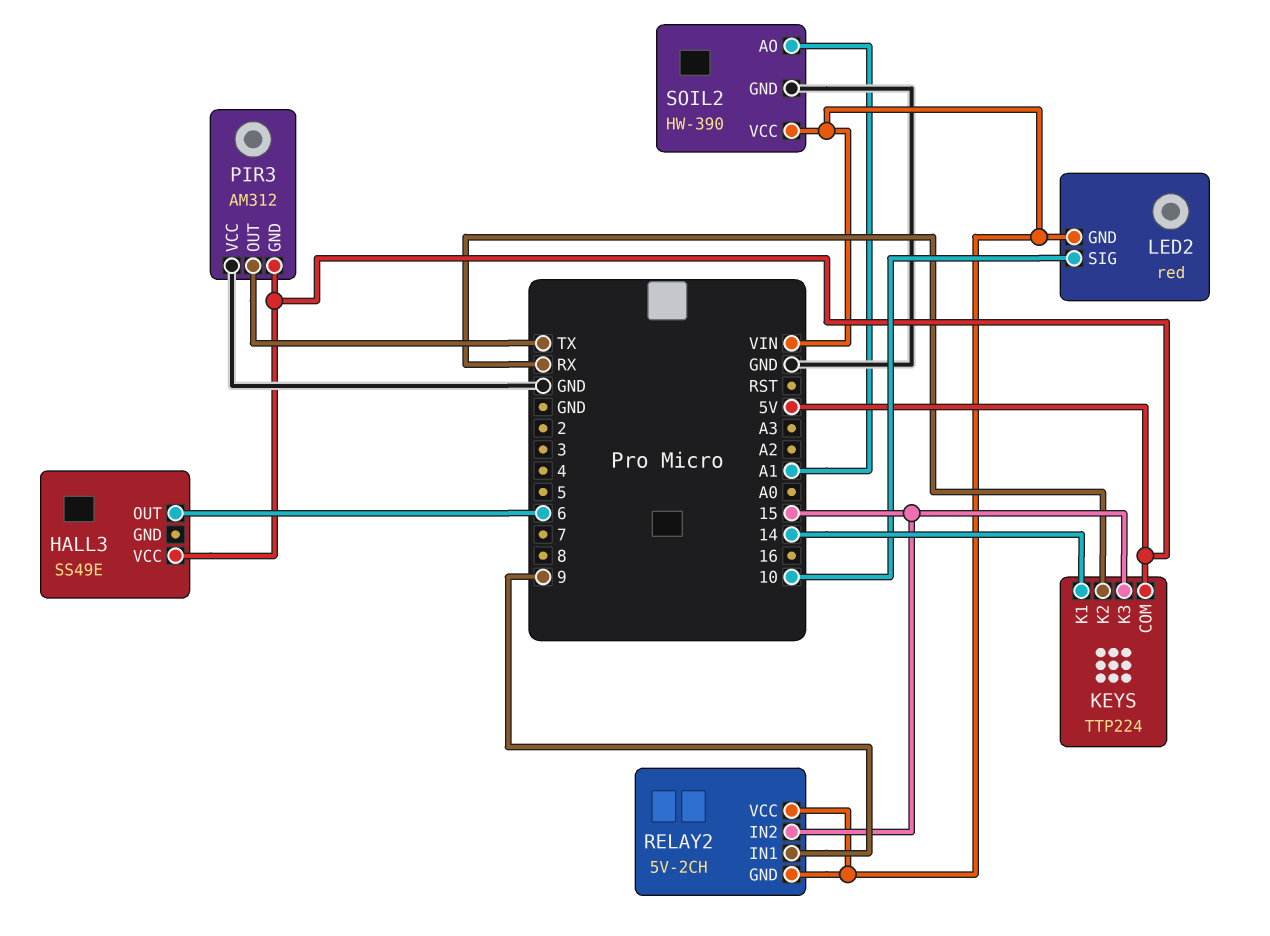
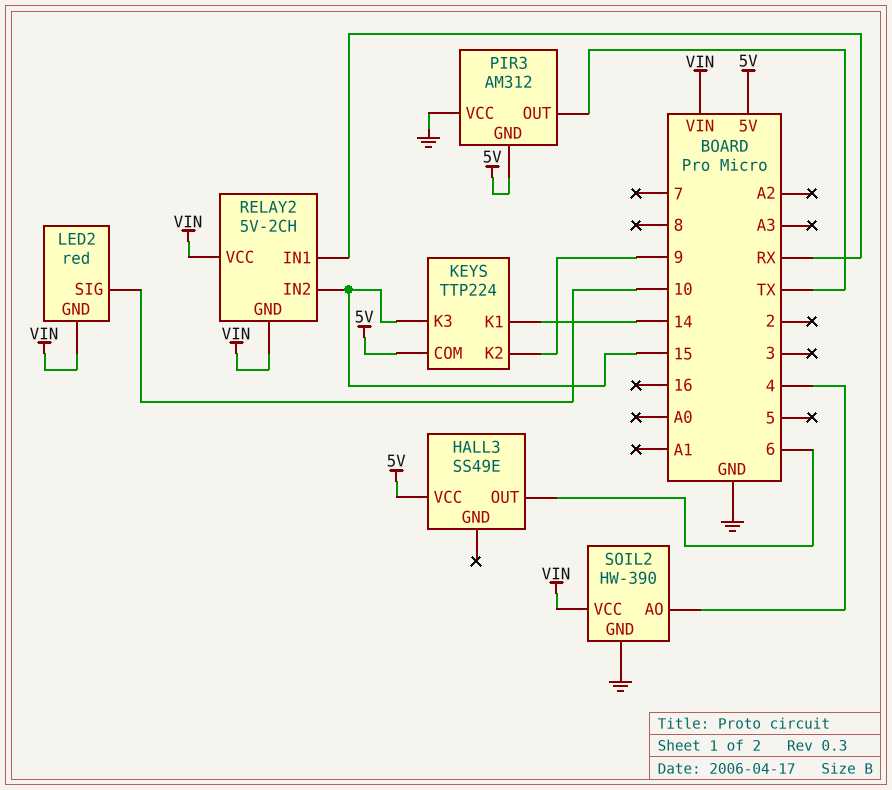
KEYS pin K2: RX -> 9
RELAY2 pin IN1: 9 -> RX
SOIL2 pin AO: A1 -> 4

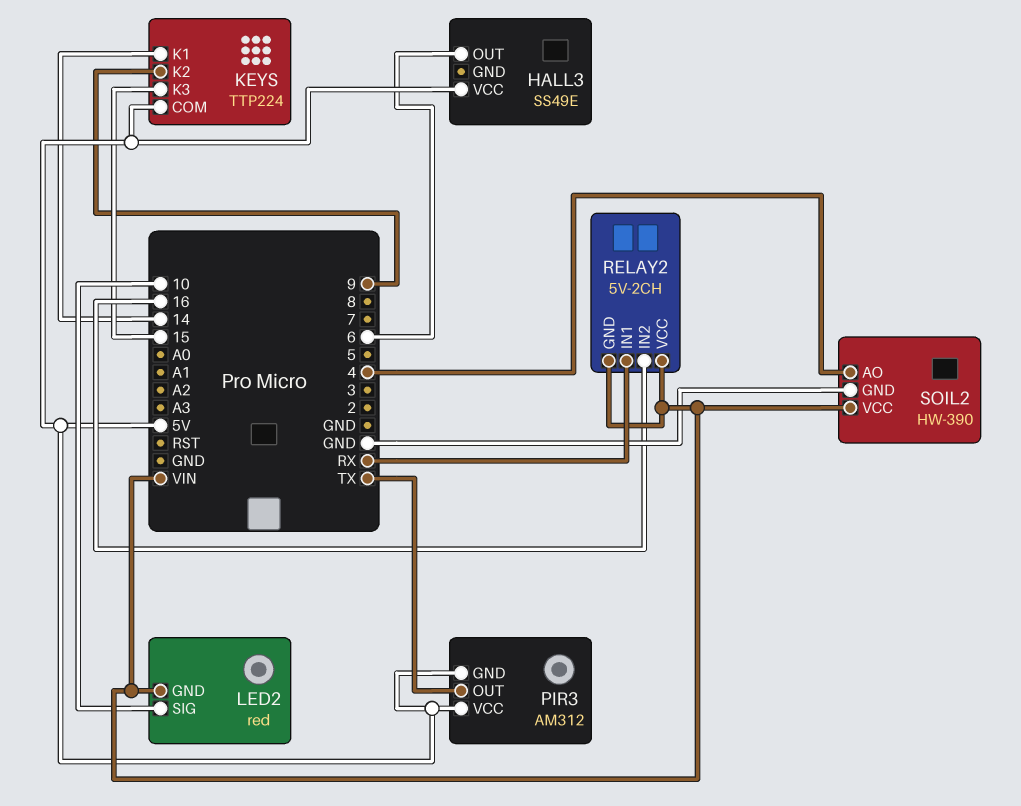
PIR3 pin VCC: GND -> 5V
RELAY2 pin IN2: 15 -> 16

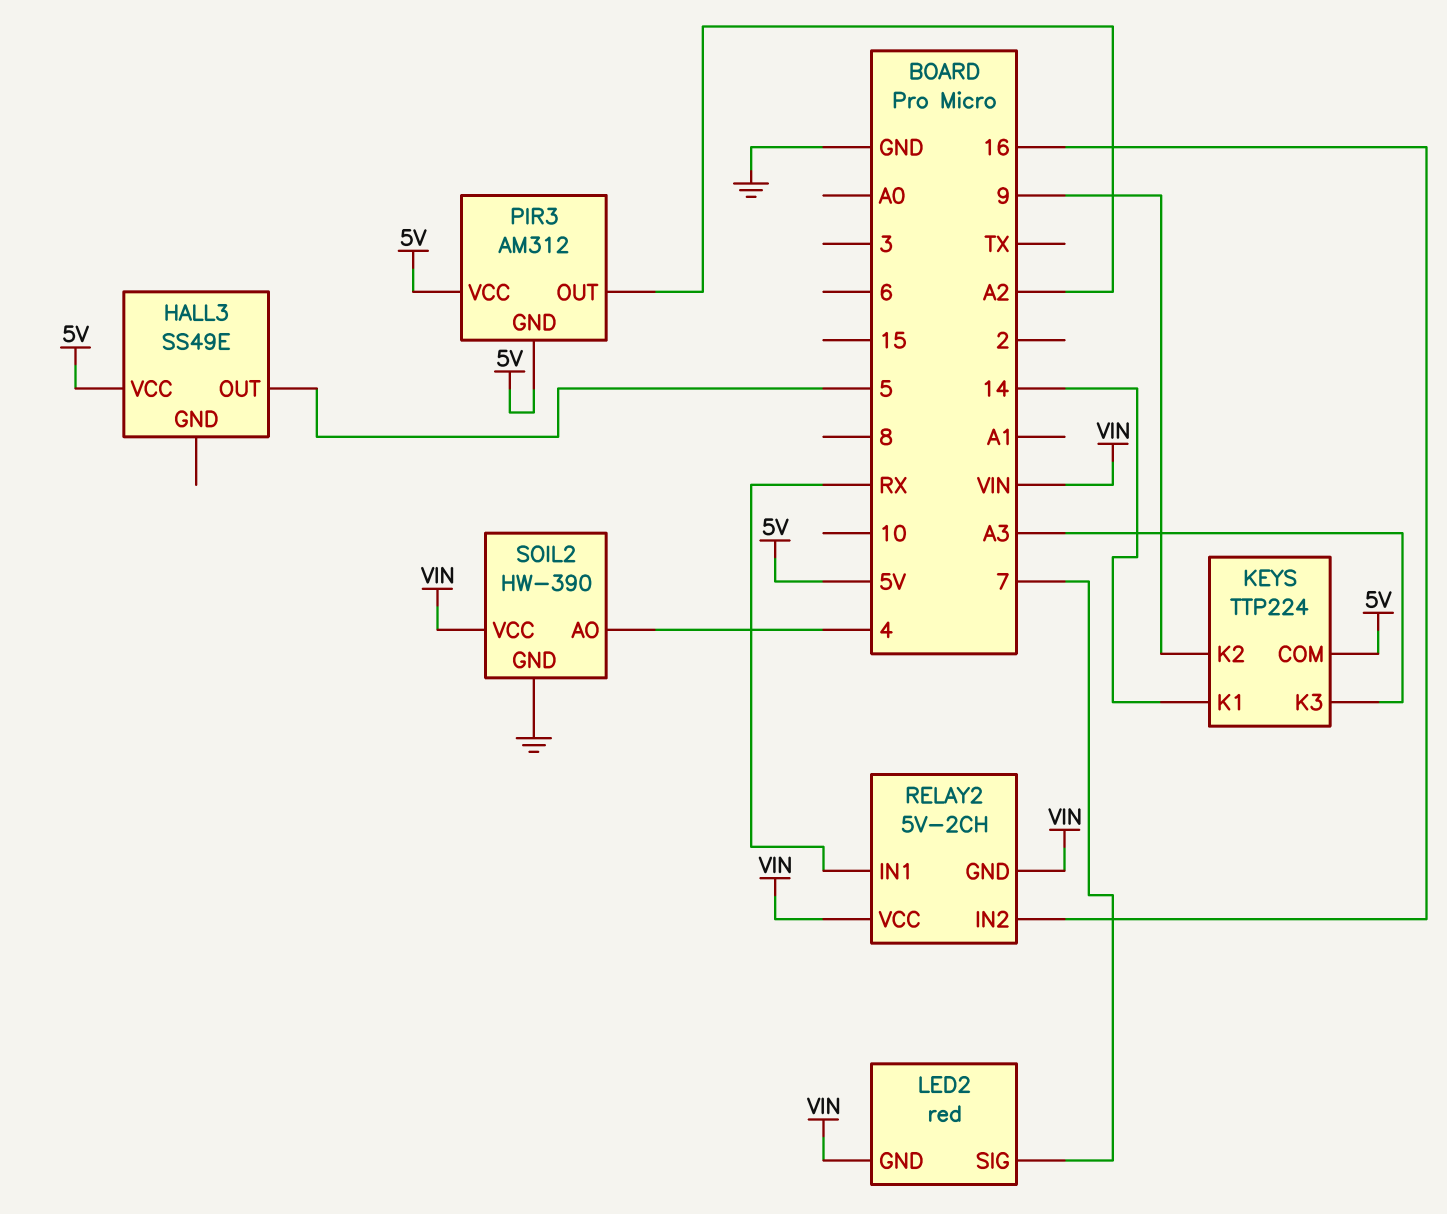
HALL3 pin OUT: 6 -> 5
KEYS pin K3: 15 -> A3
LED2 pin SIG: 10 -> 7
PIR3 pin OUT: TX -> A2

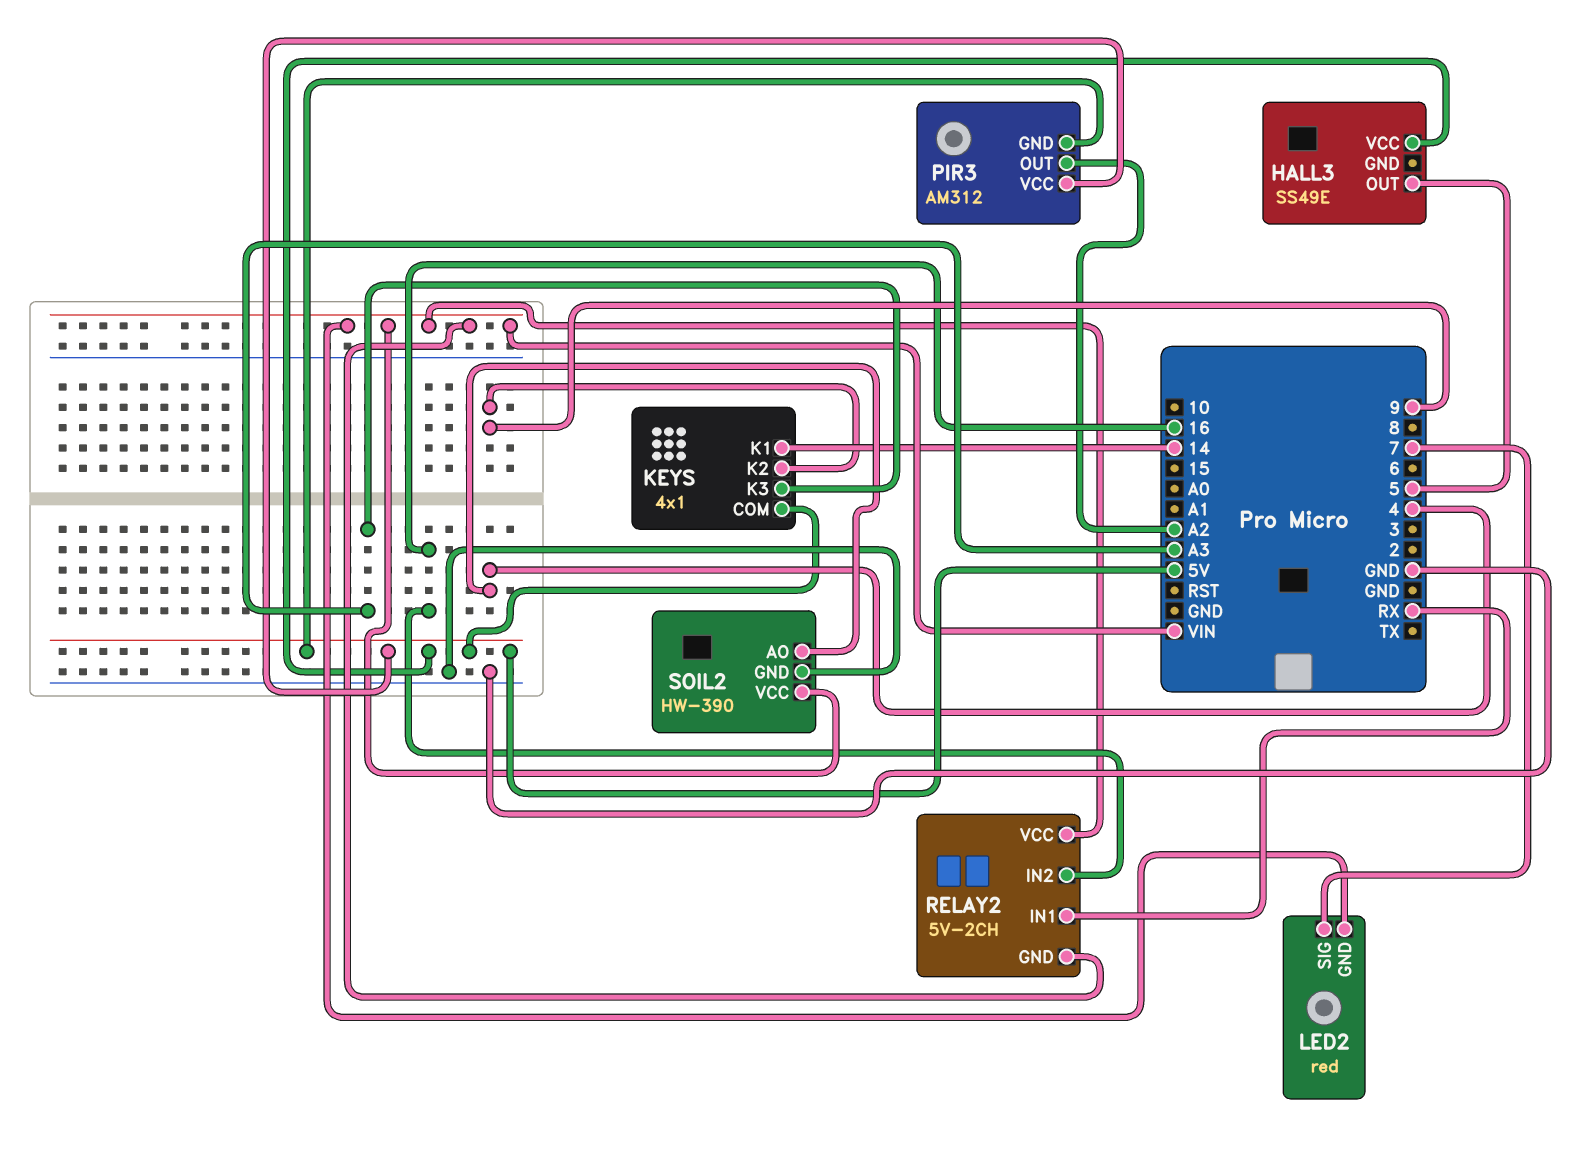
KEYS: TTP224 -> 4x1

